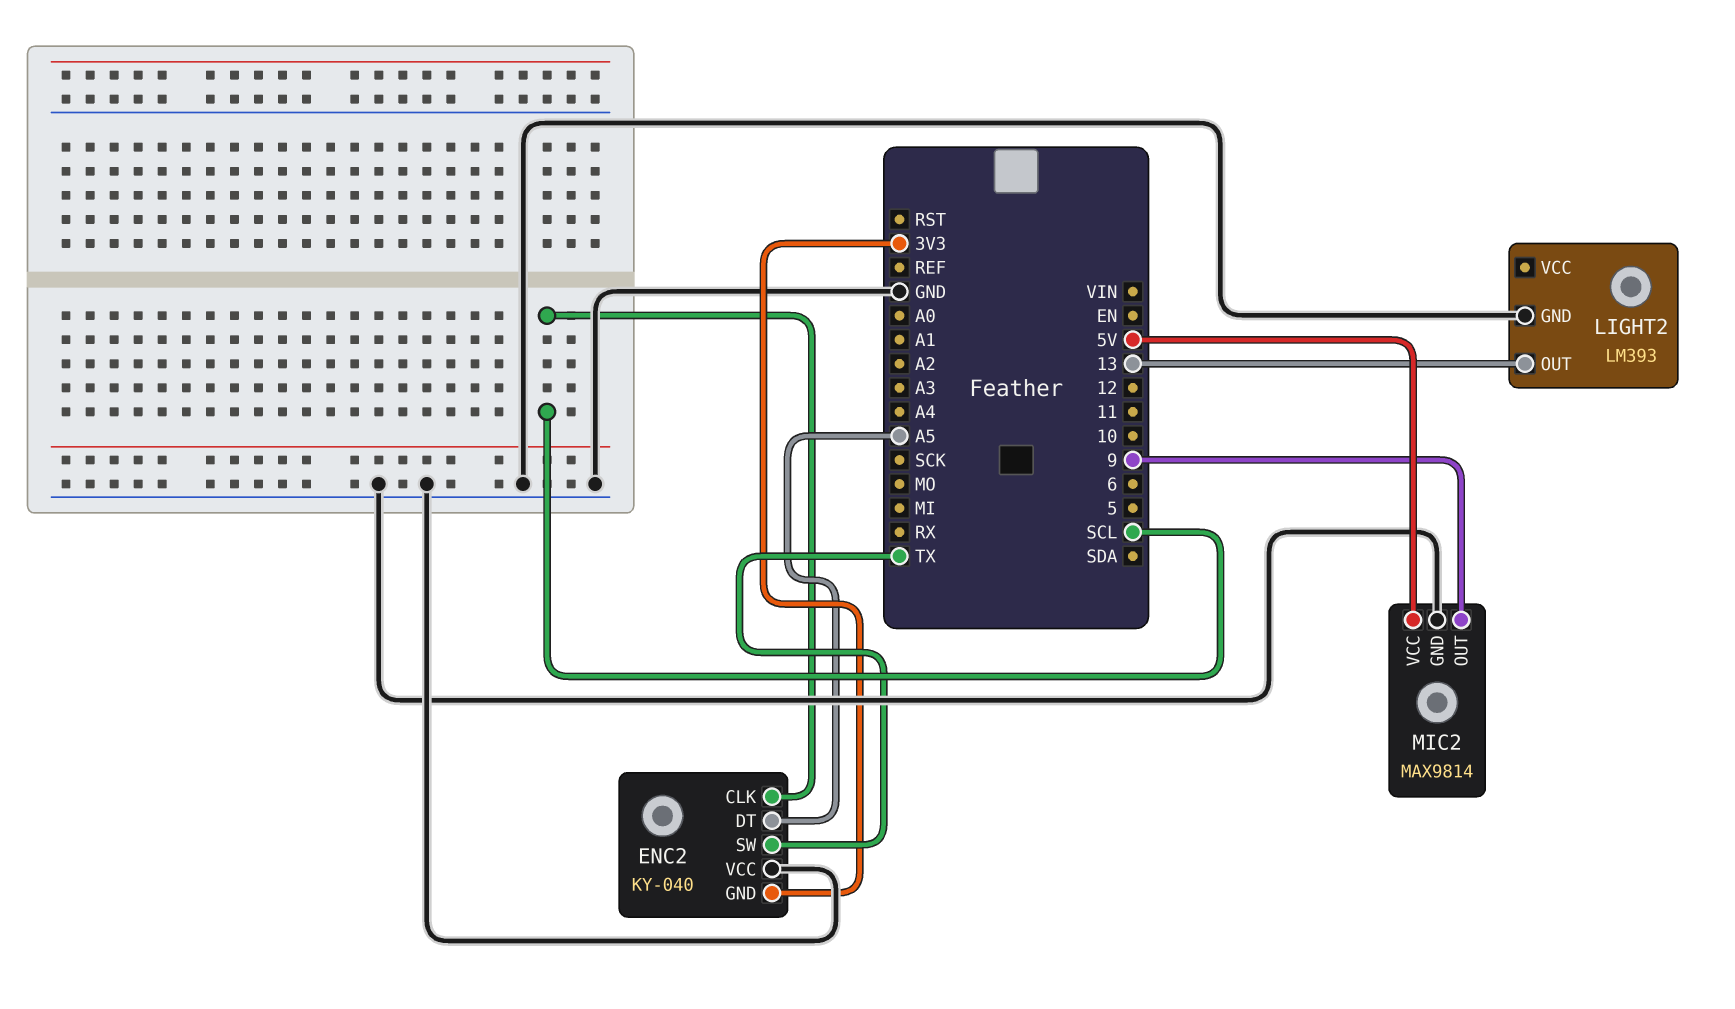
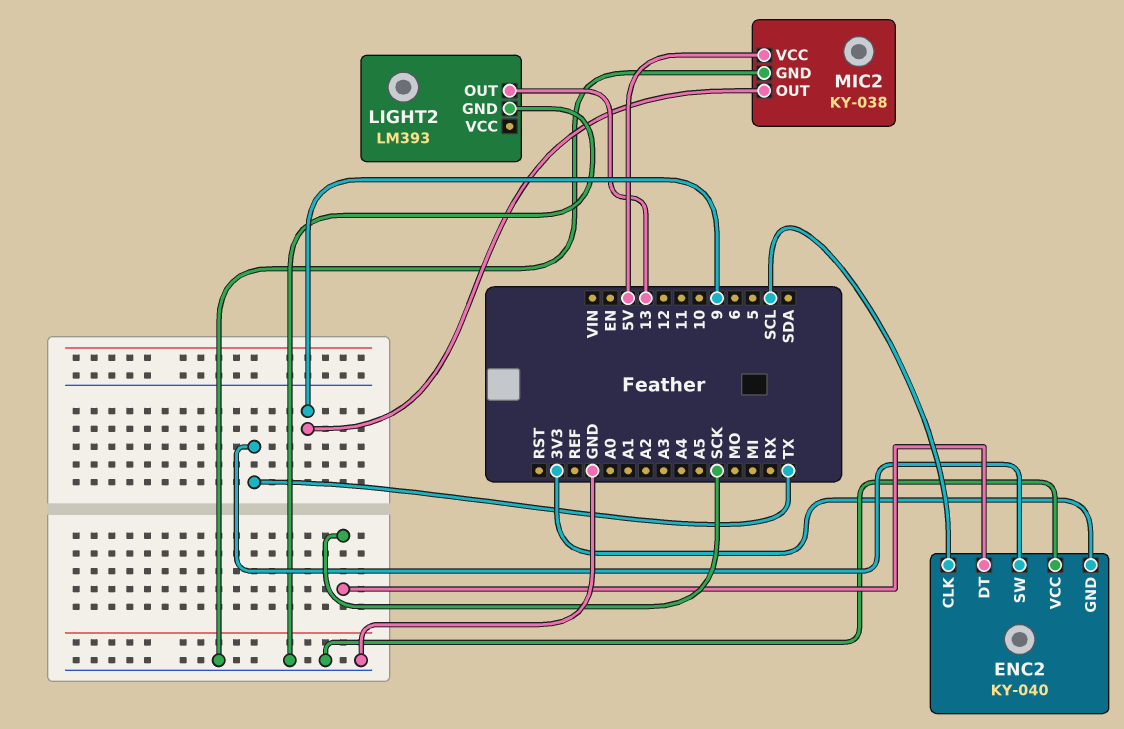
ENC2 pin DT: A5 -> SCK
MIC2: MAX9814 -> KY-038

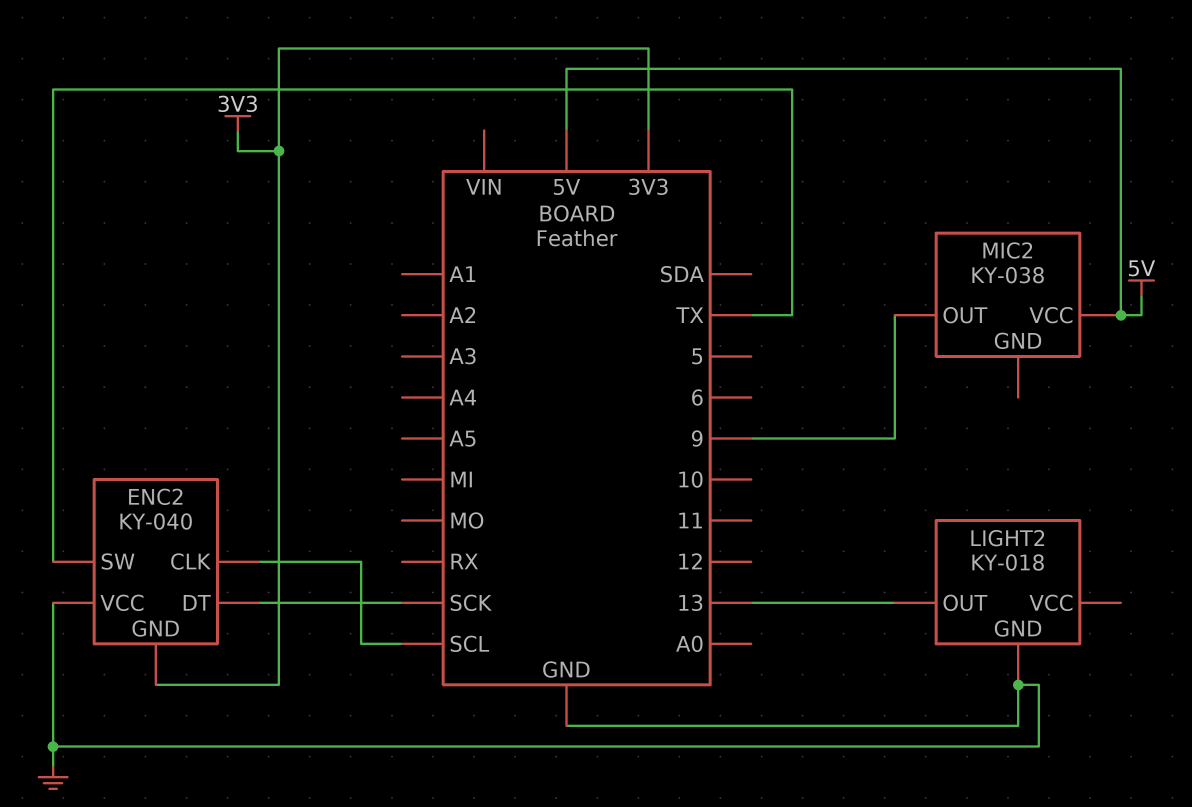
LIGHT2: LM393 -> KY-018
MIC2 pin GND: GND -> none

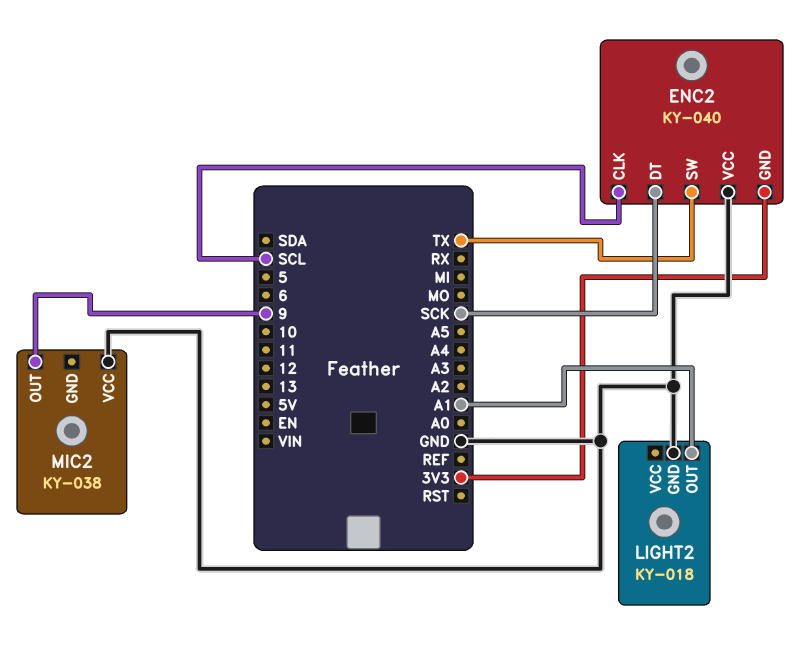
LIGHT2 pin OUT: 13 -> A1
MIC2 pin VCC: 5V -> GND

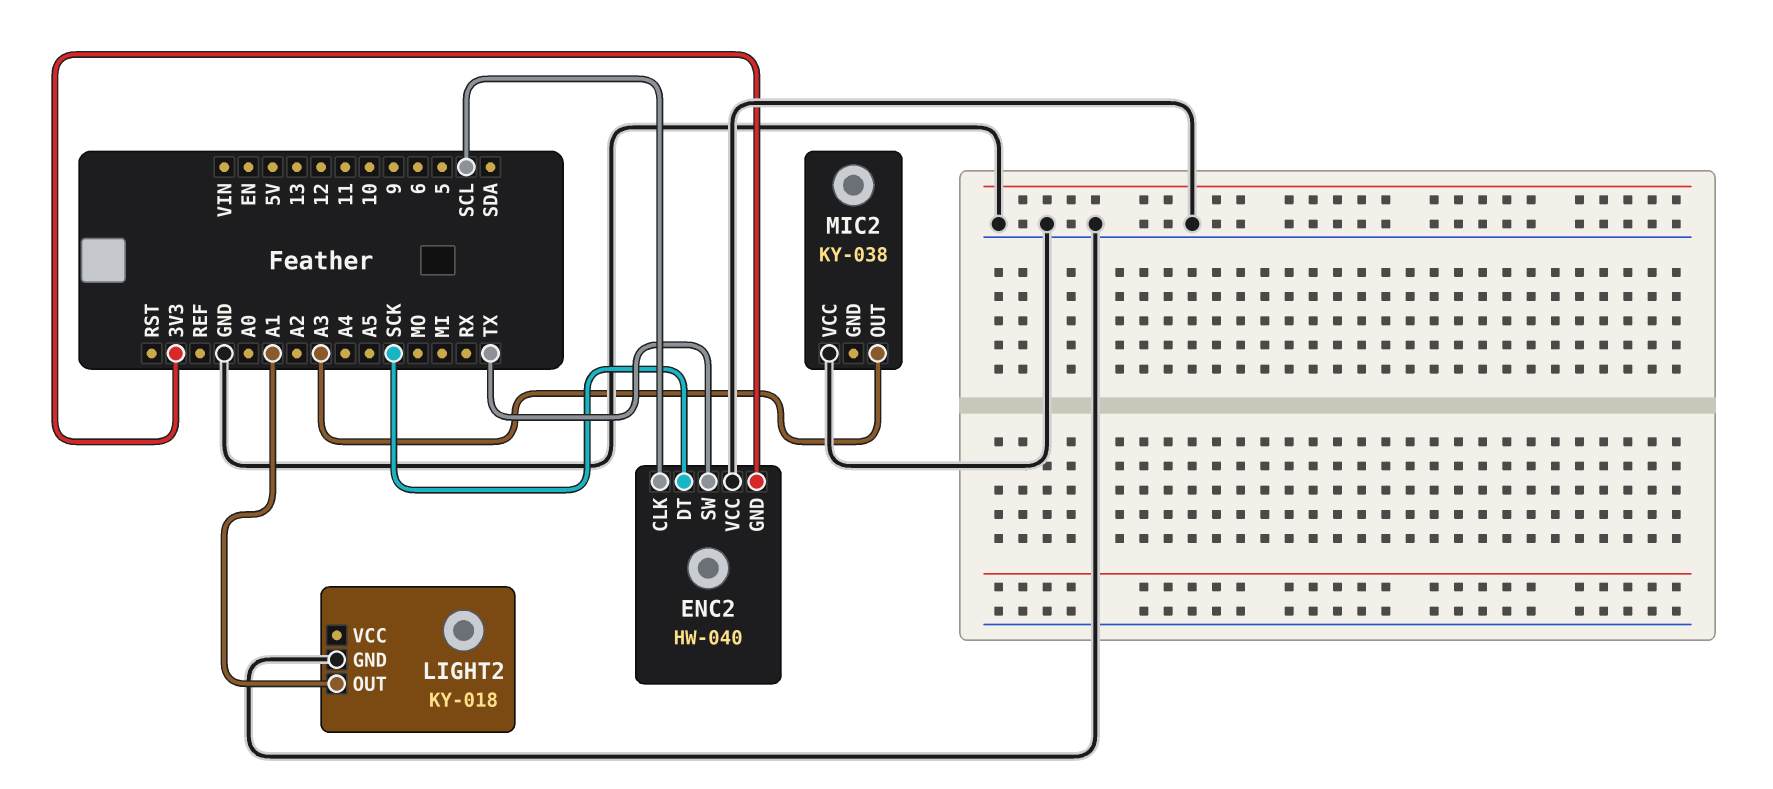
ENC2: KY-040 -> HW-040
MIC2 pin OUT: 9 -> A3

